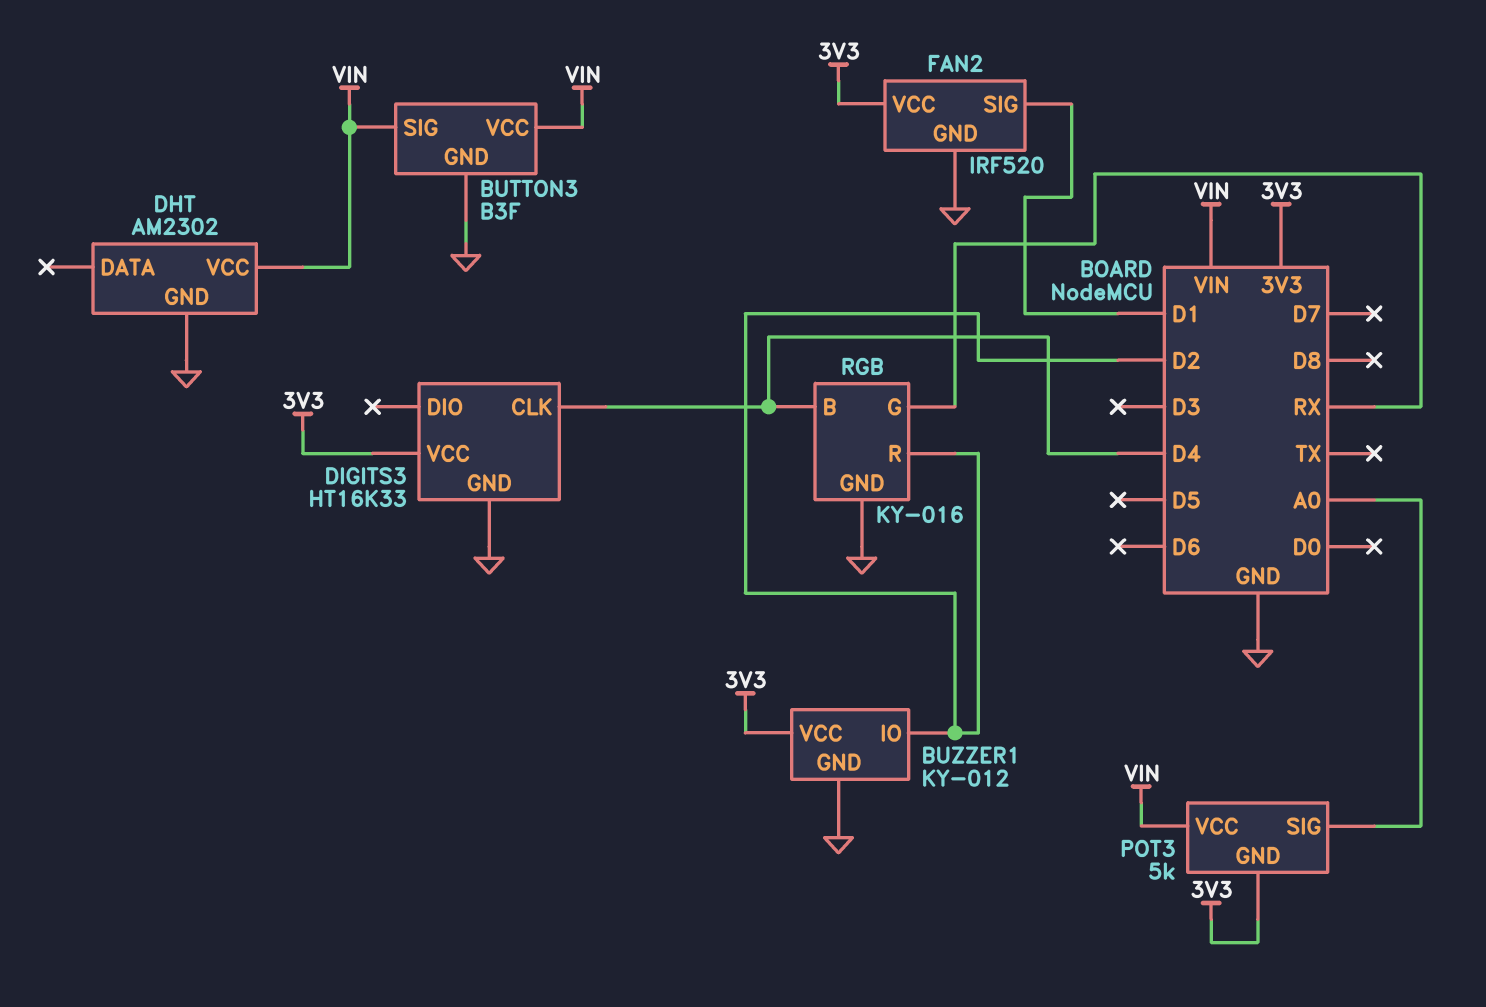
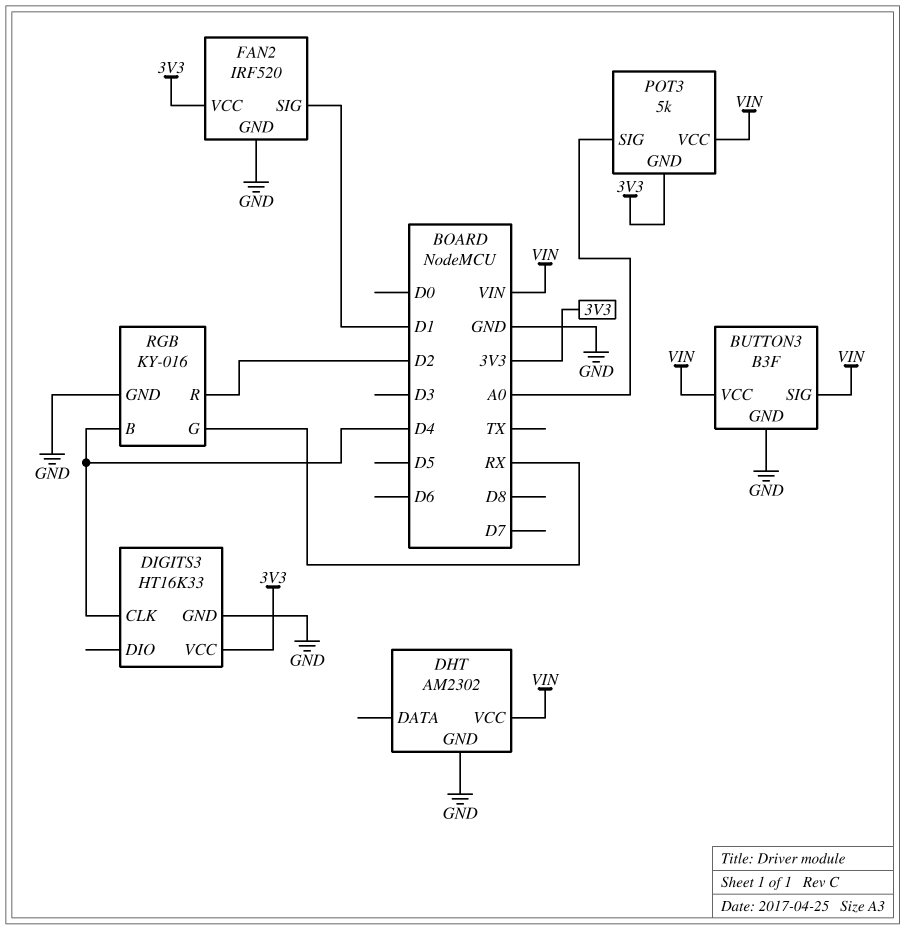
BUZZER1: KY-012 -> none
BUZZER1 pin GND: GND -> none
BUZZER1 pin IO: D2 -> none
BUZZER1 pin VCC: 3V3 -> none

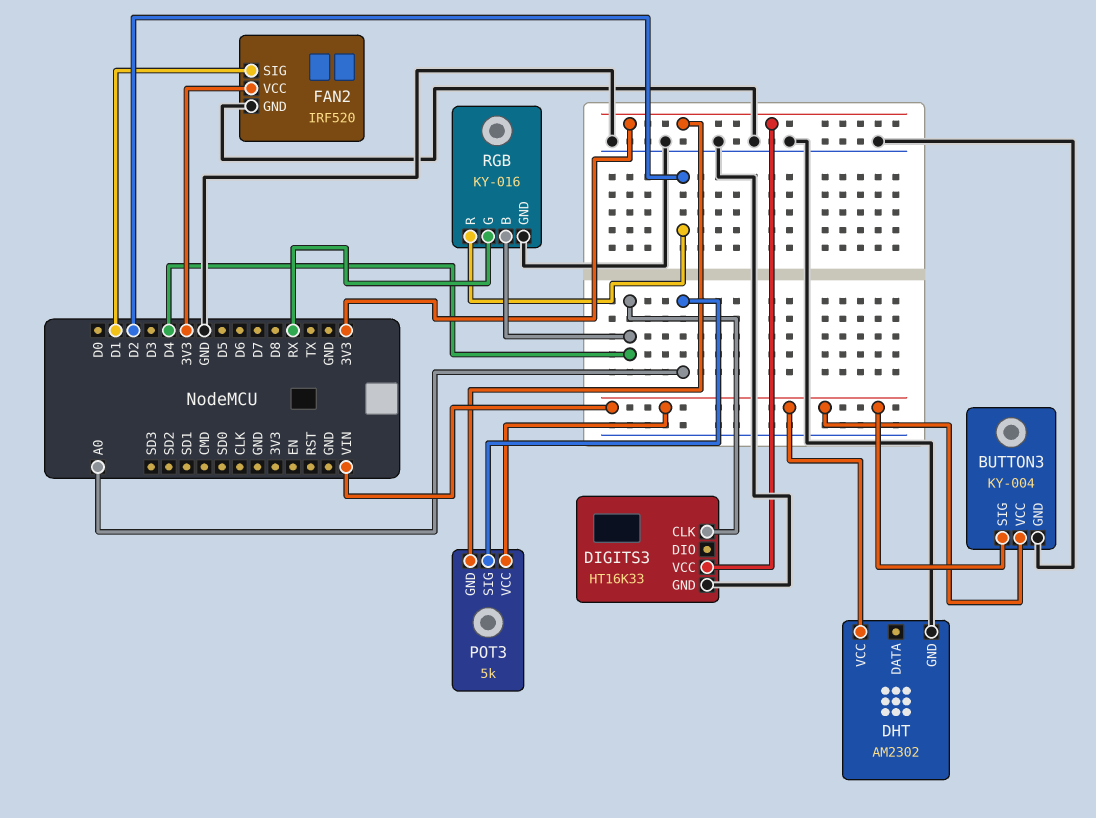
BUTTON3: B3F -> KY-004

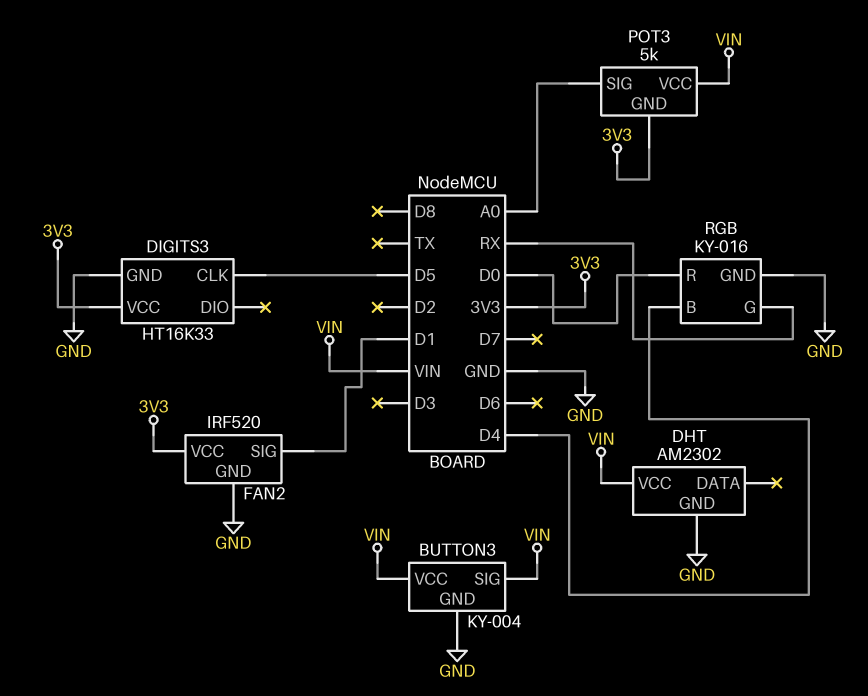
DIGITS3 pin CLK: D4 -> D5
RGB pin R: D2 -> D0

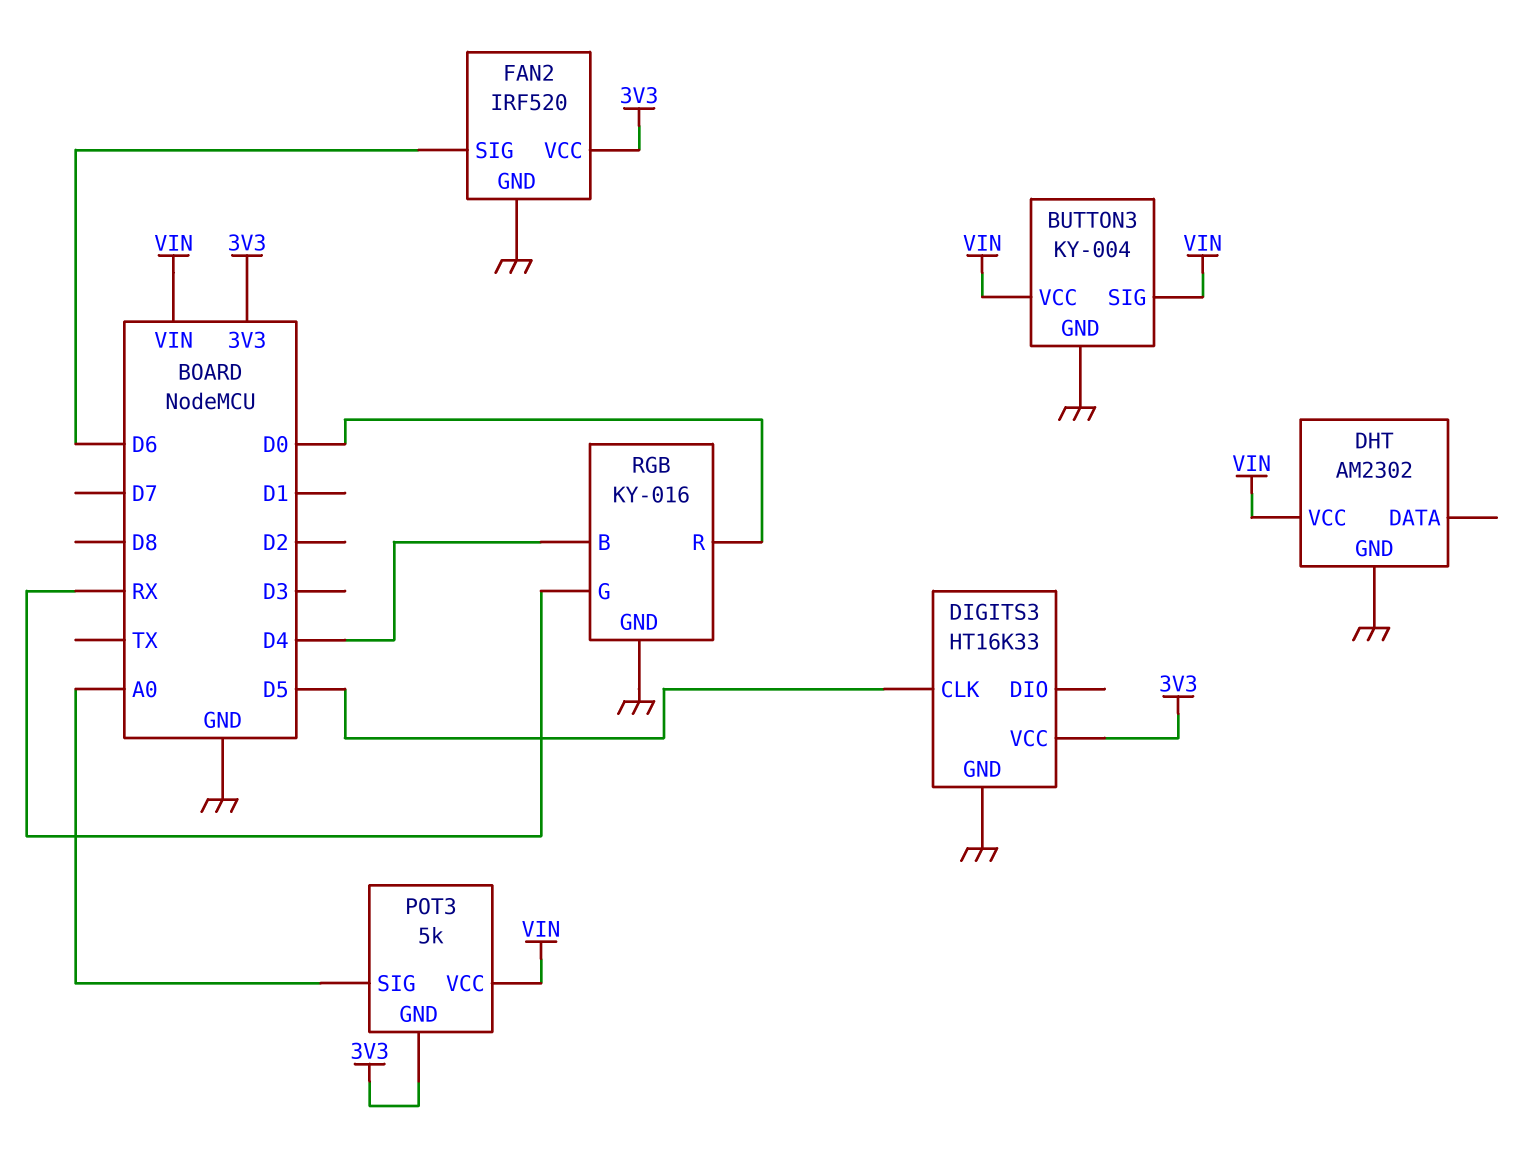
FAN2 pin SIG: D1 -> D6

